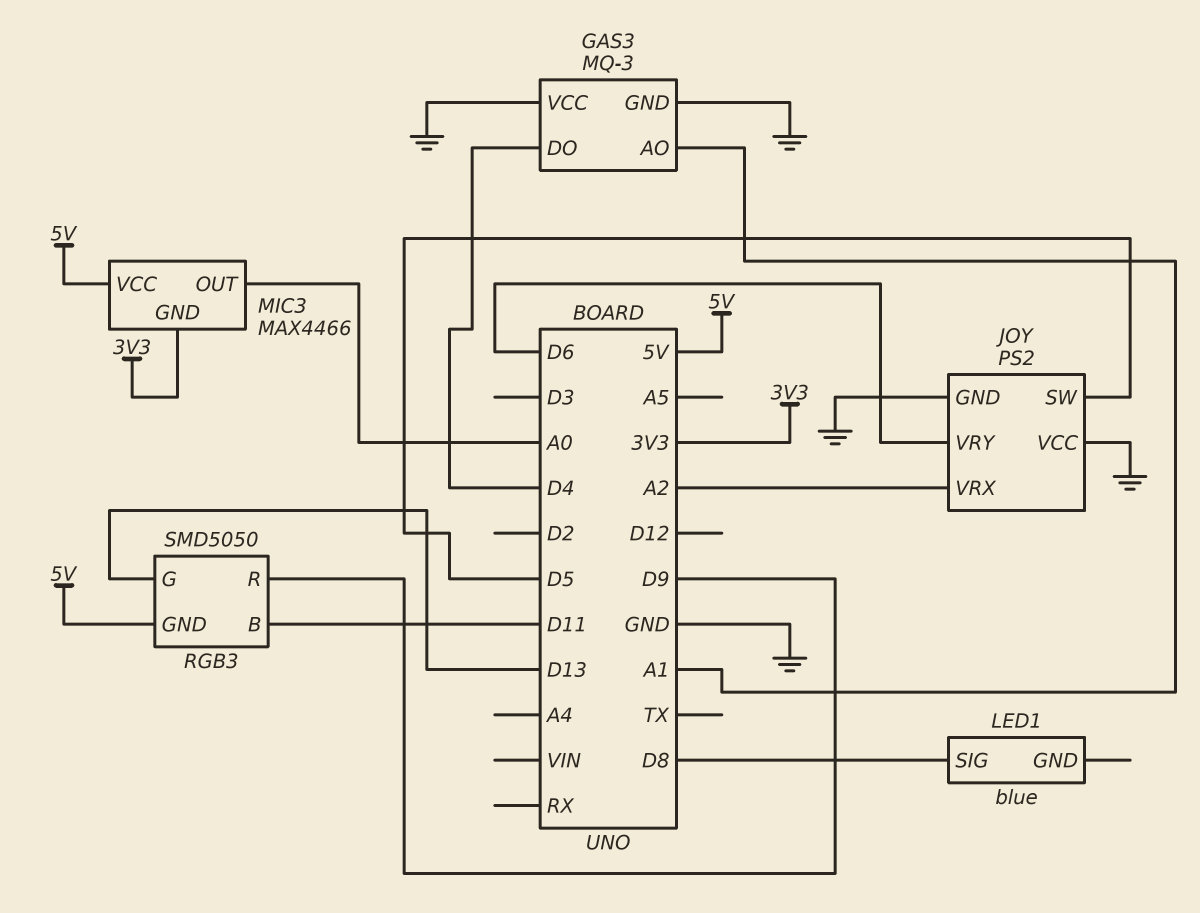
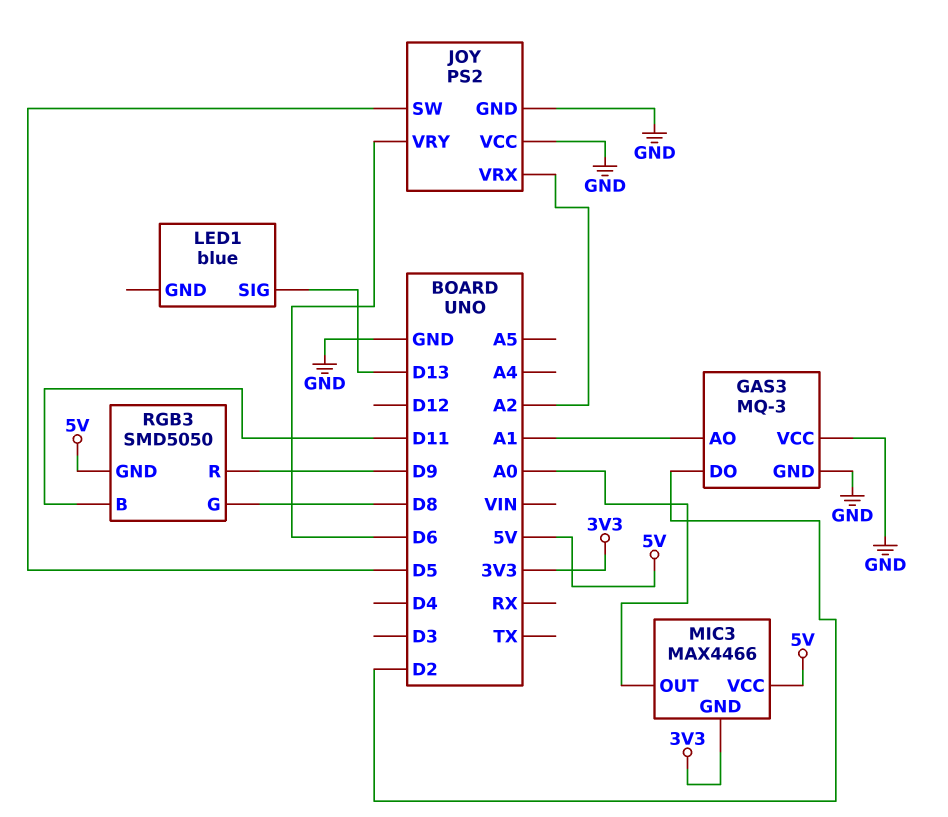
GAS3 pin DO: D4 -> D2
LED1 pin SIG: D8 -> D13
RGB3 pin G: D13 -> D8

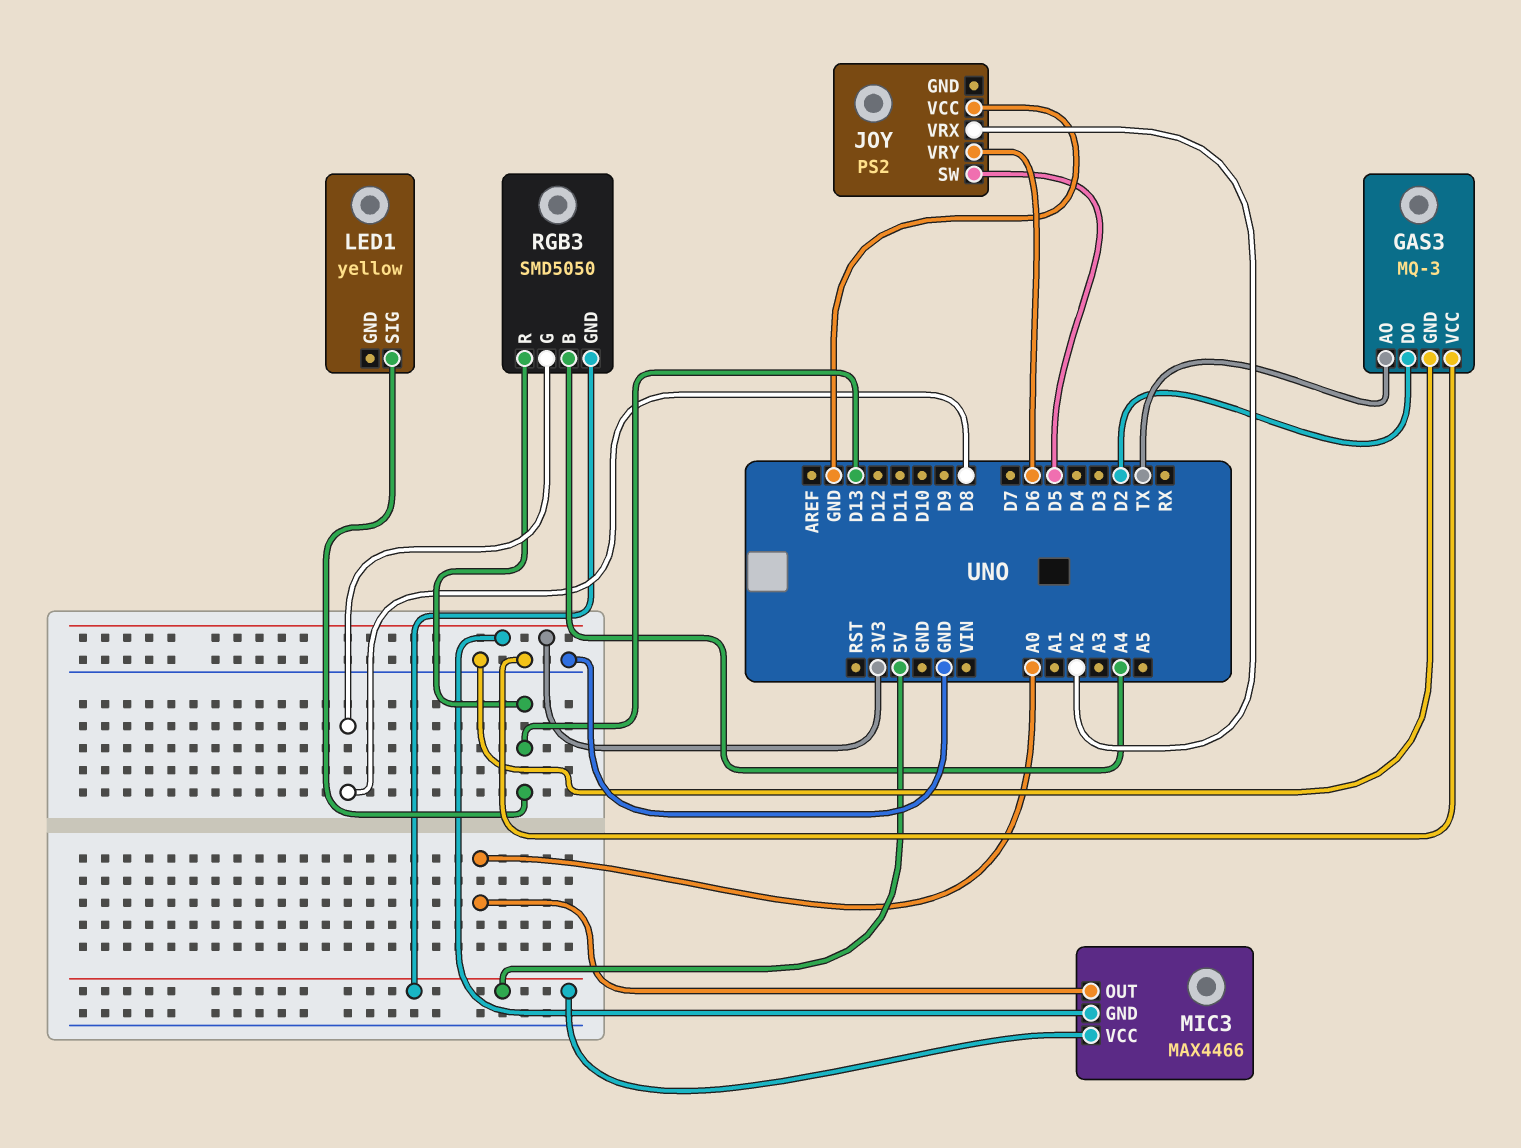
GAS3 pin AO: A1 -> TX
JOY pin GND: GND -> none
LED1: blue -> yellow
RGB3 pin B: D11 -> A4
RGB3 pin R: D9 -> D13

